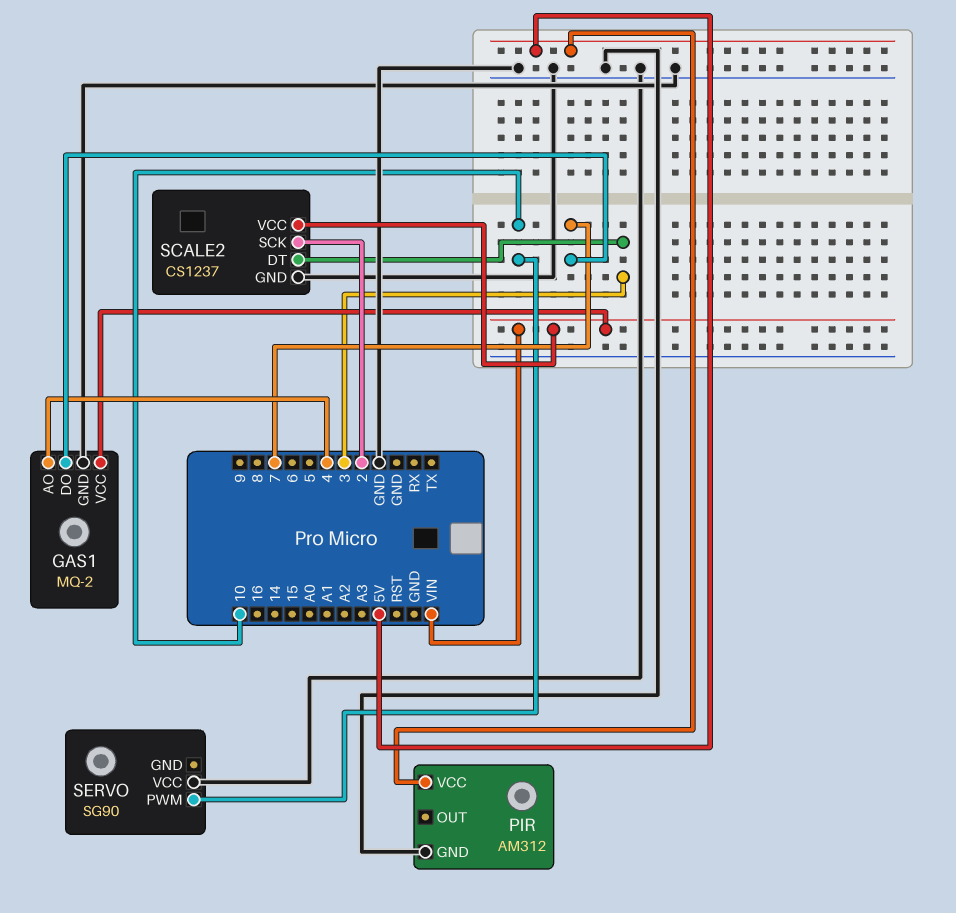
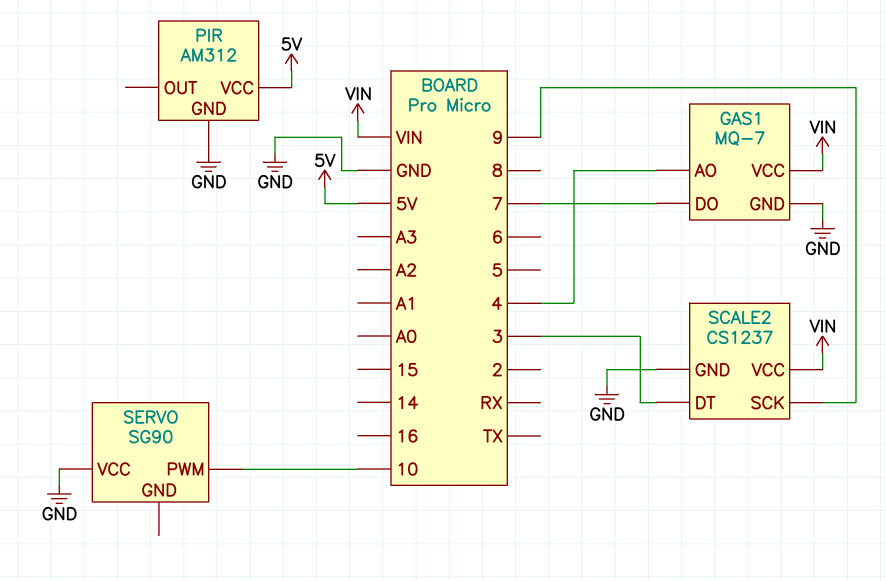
GAS1: MQ-2 -> MQ-7
SCALE2 pin SCK: 2 -> 9

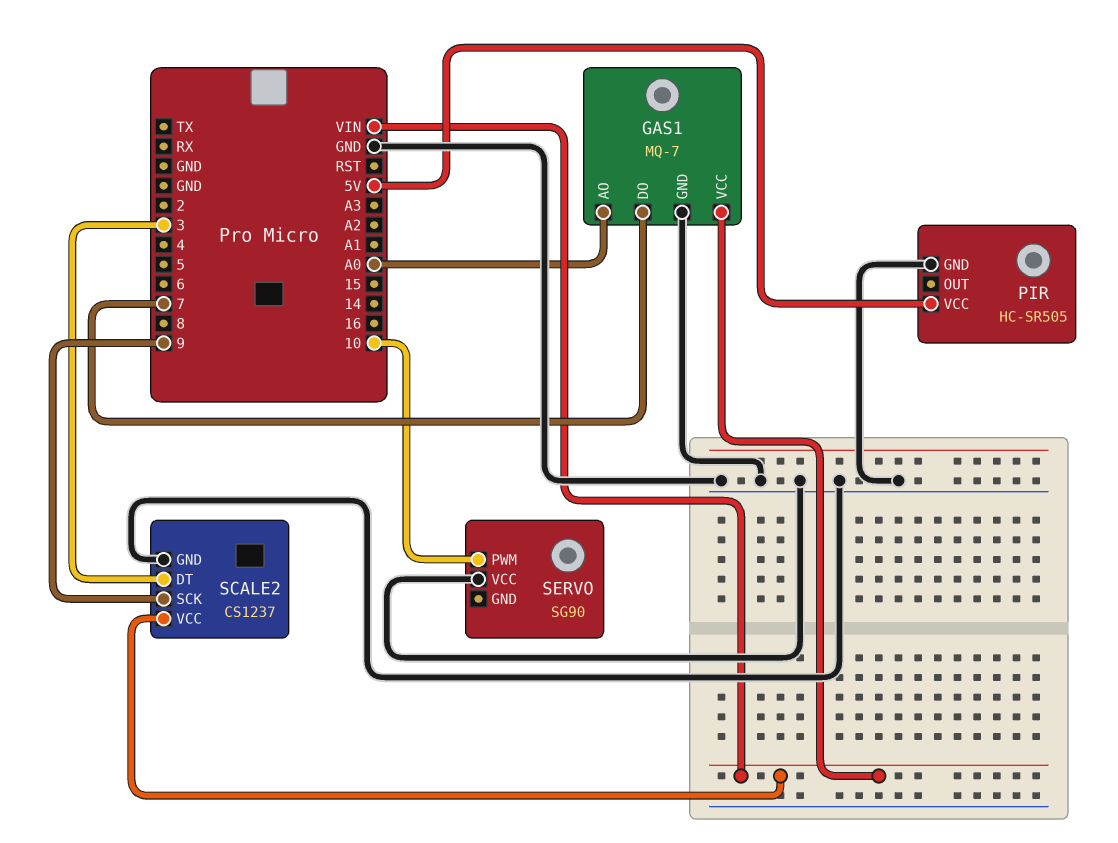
GAS1 pin AO: 4 -> A0
PIR: AM312 -> HC-SR505

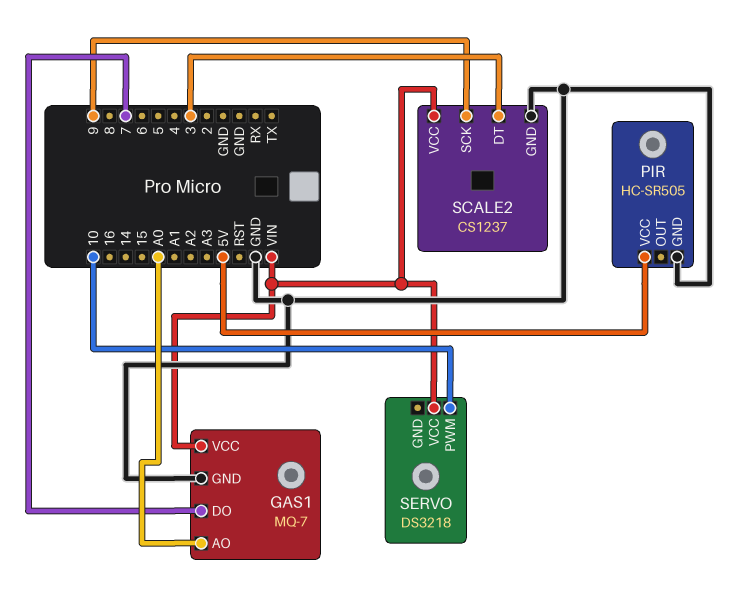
SERVO: SG90 -> DS3218
SERVO pin VCC: GND -> VIN

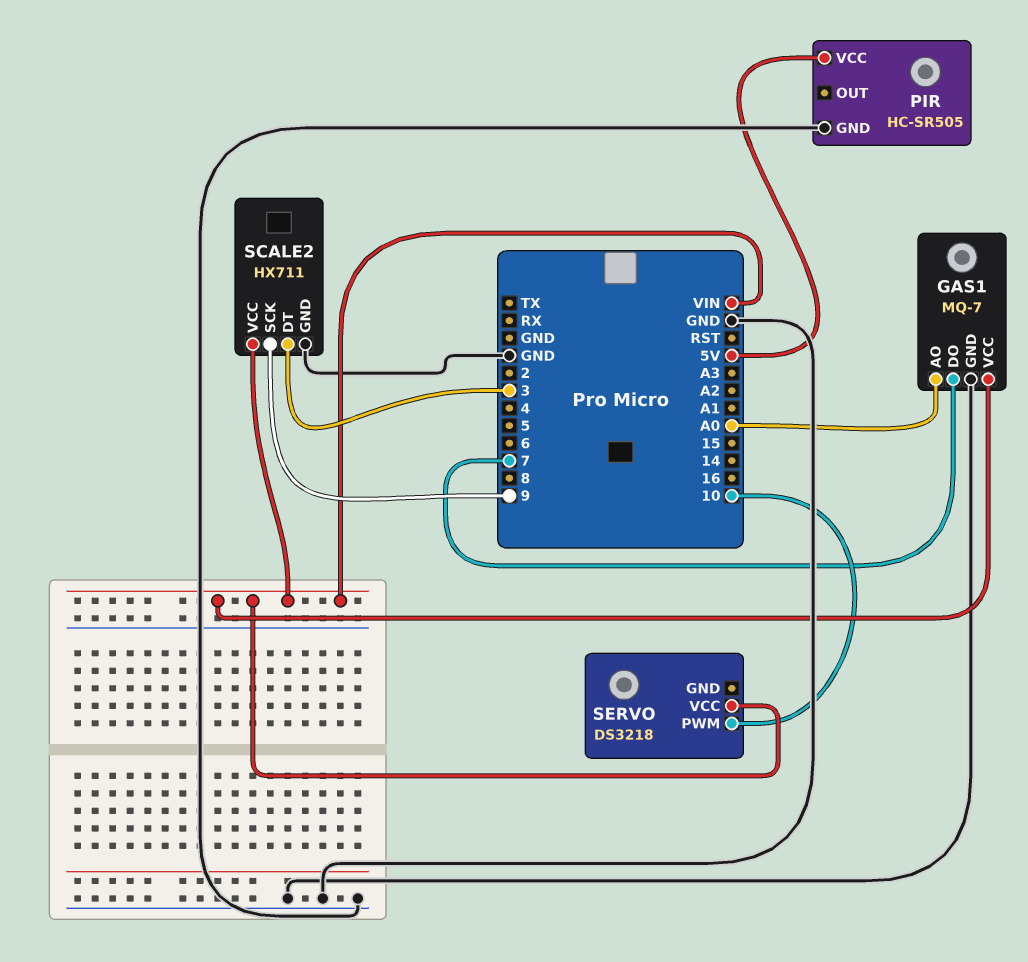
SCALE2: CS1237 -> HX711

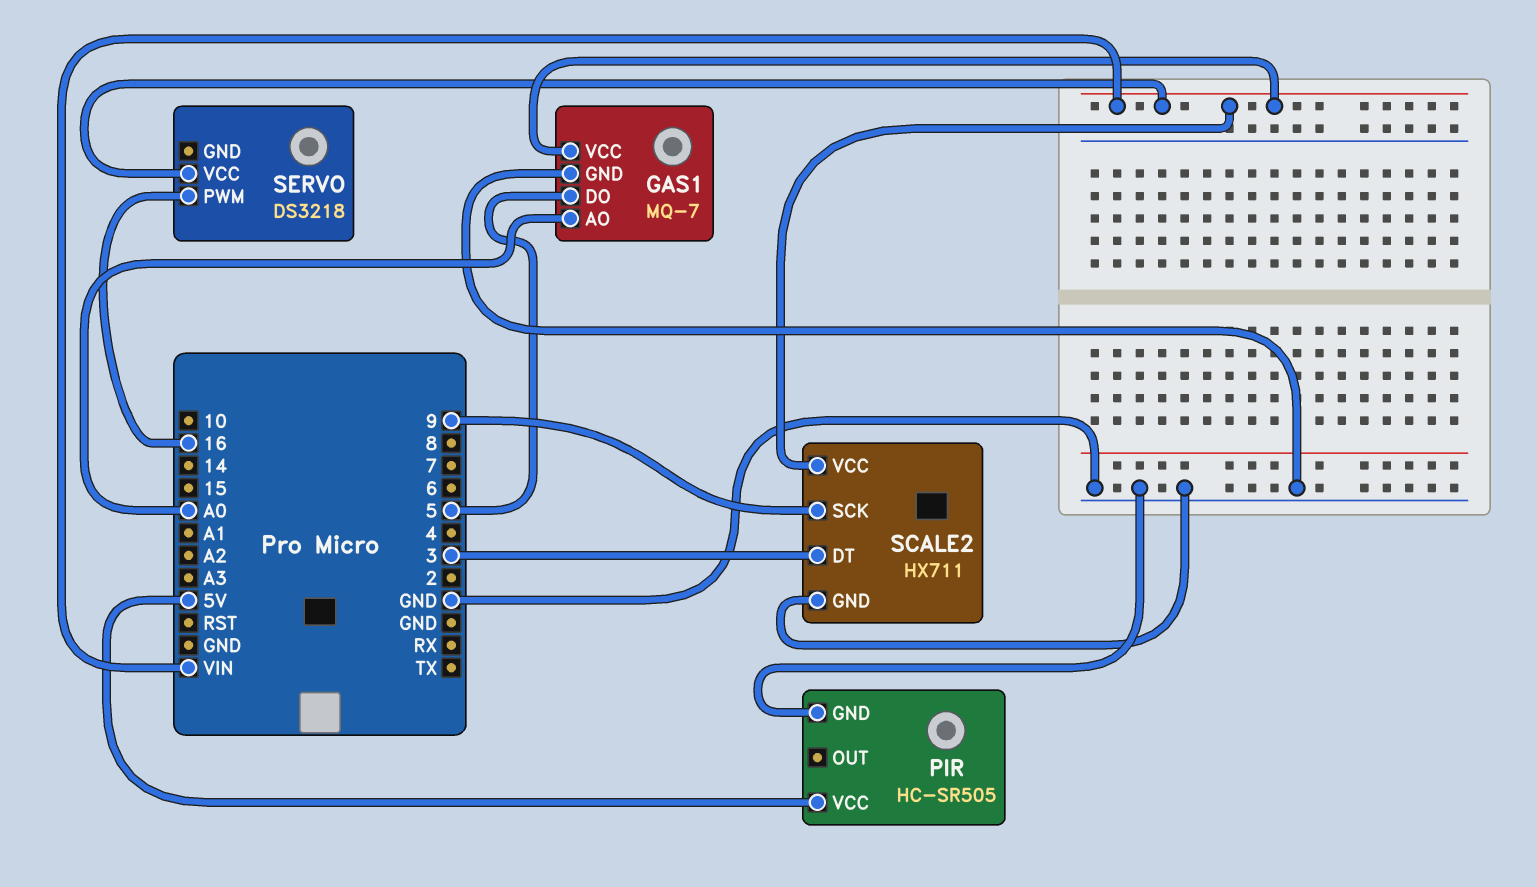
GAS1 pin DO: 7 -> 5
SERVO pin PWM: 10 -> 16

